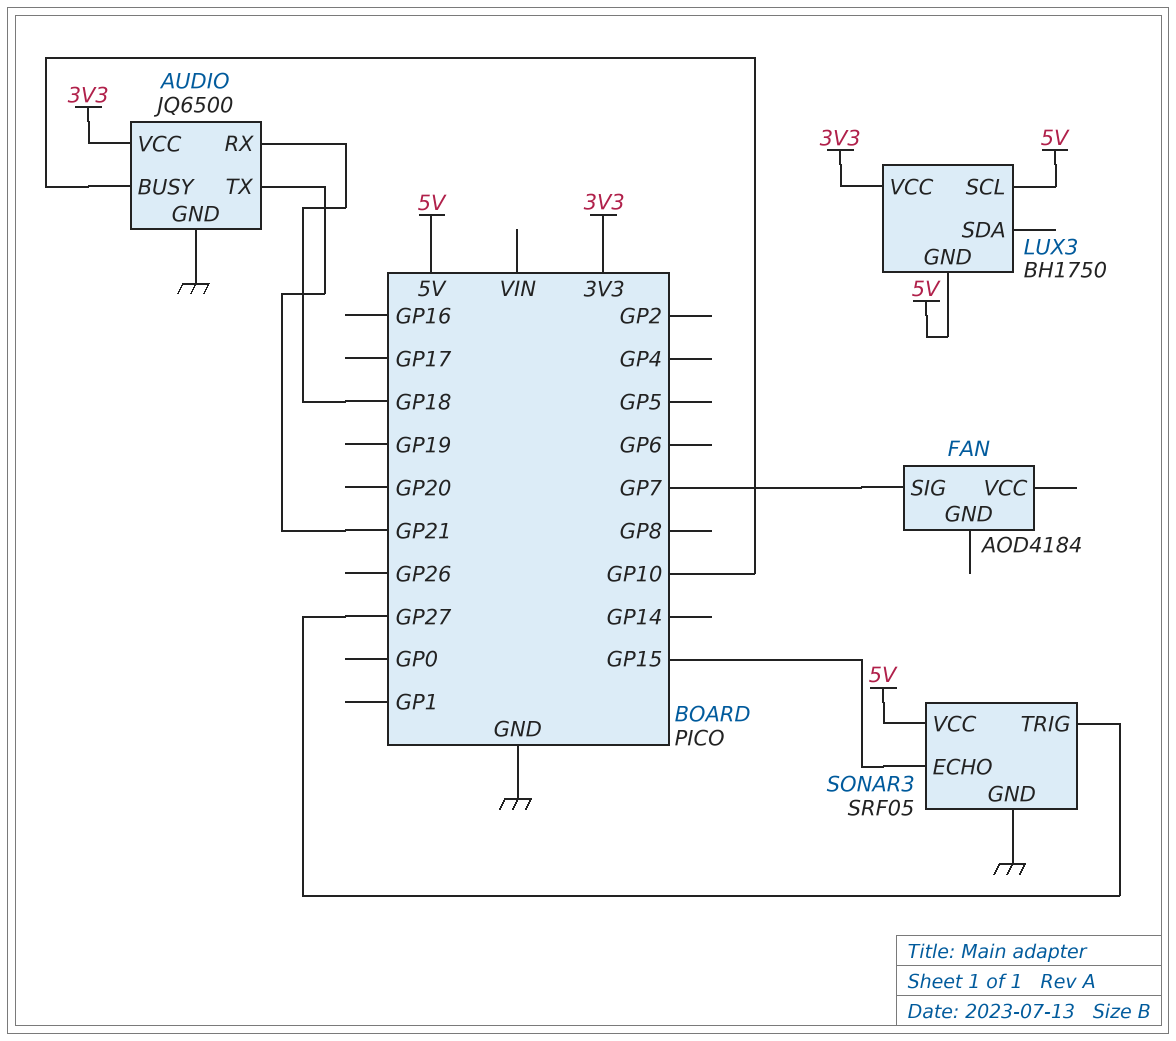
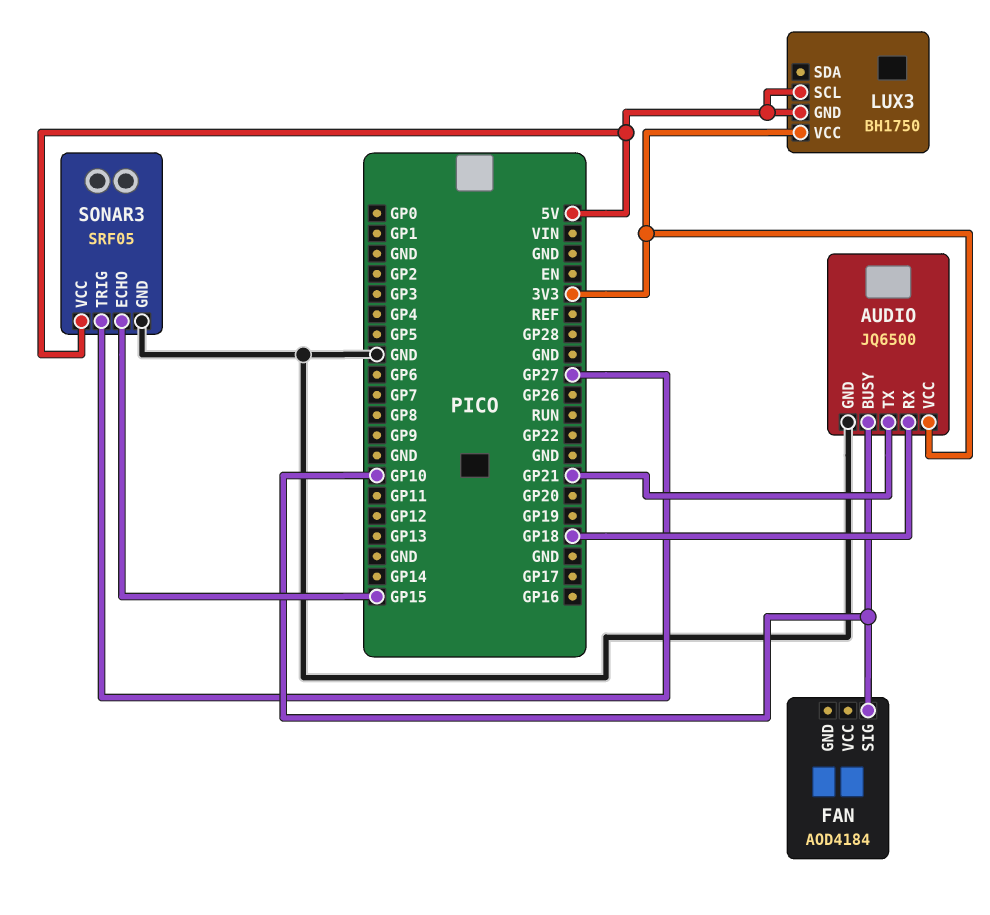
FAN pin SIG: GP7 -> GP10

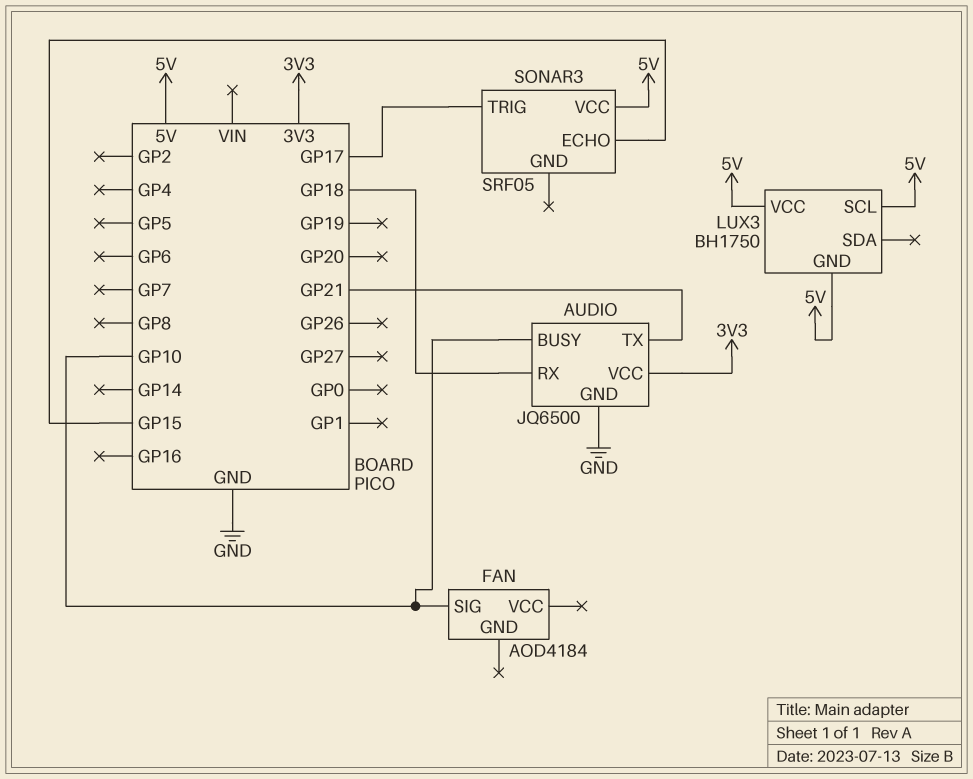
LUX3 pin VCC: 3V3 -> 5V
SONAR3 pin GND: GND -> none
SONAR3 pin TRIG: GP27 -> GP17

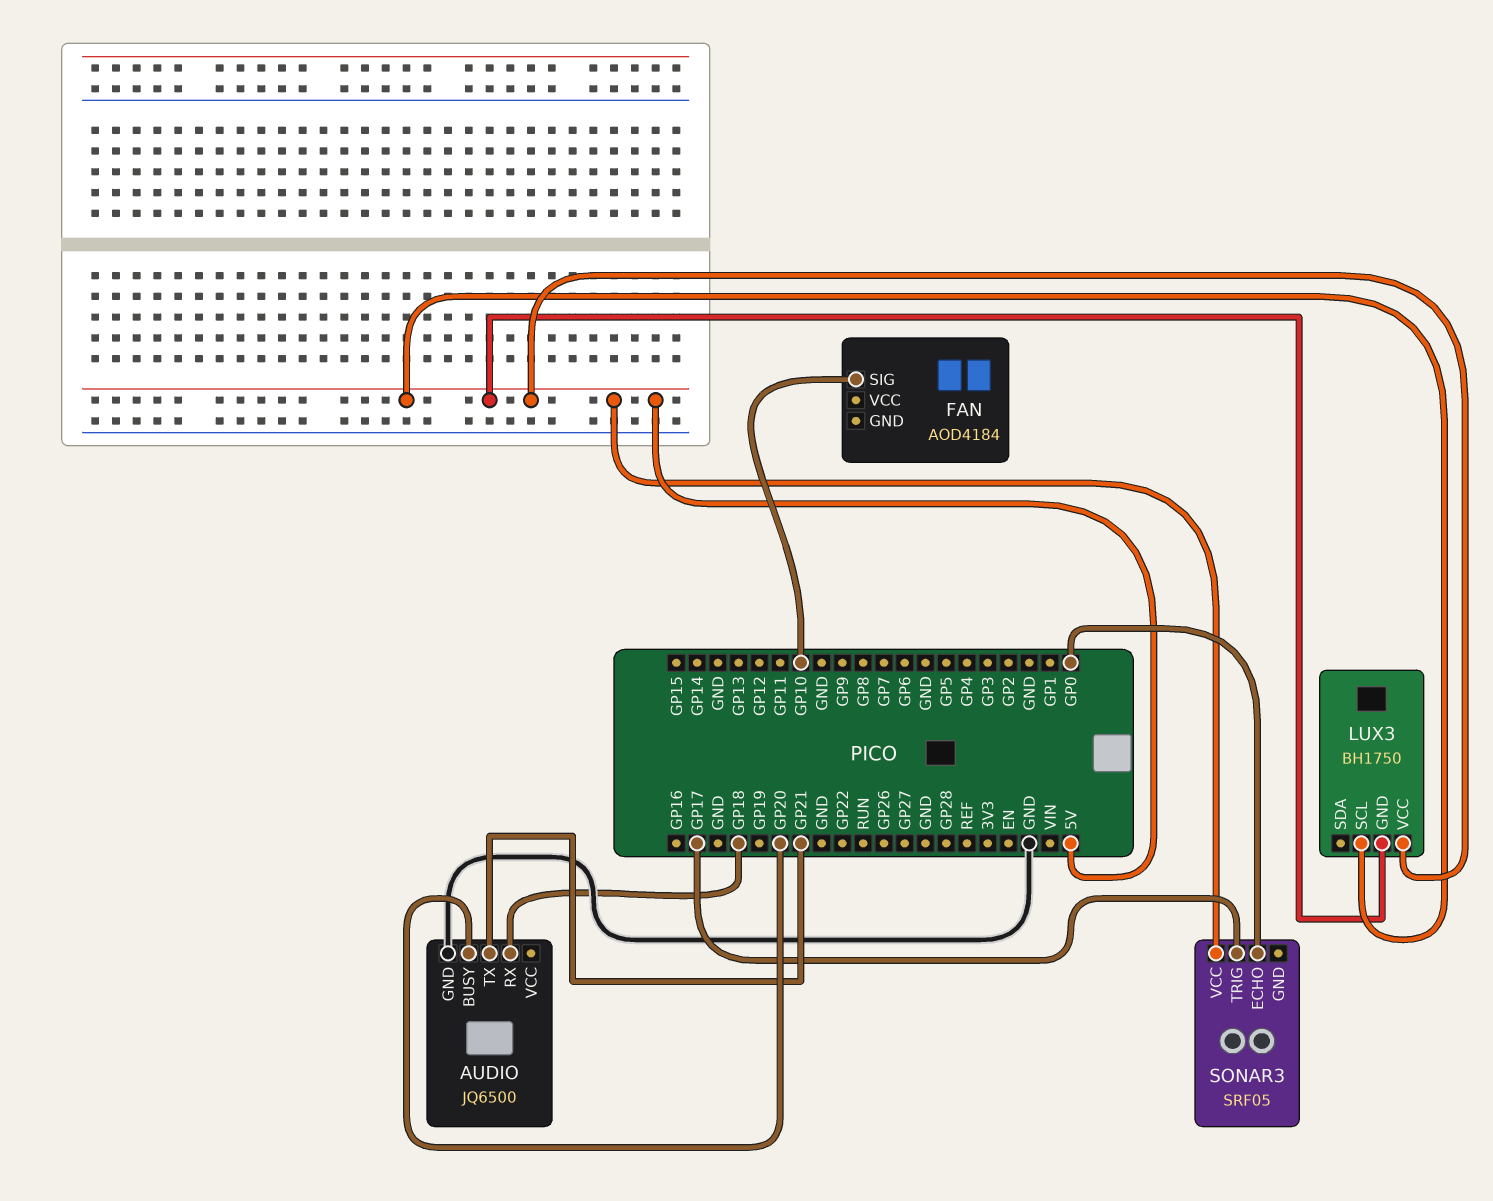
AUDIO pin BUSY: GP10 -> GP20
AUDIO pin VCC: 3V3 -> none
SONAR3 pin ECHO: GP15 -> GP0

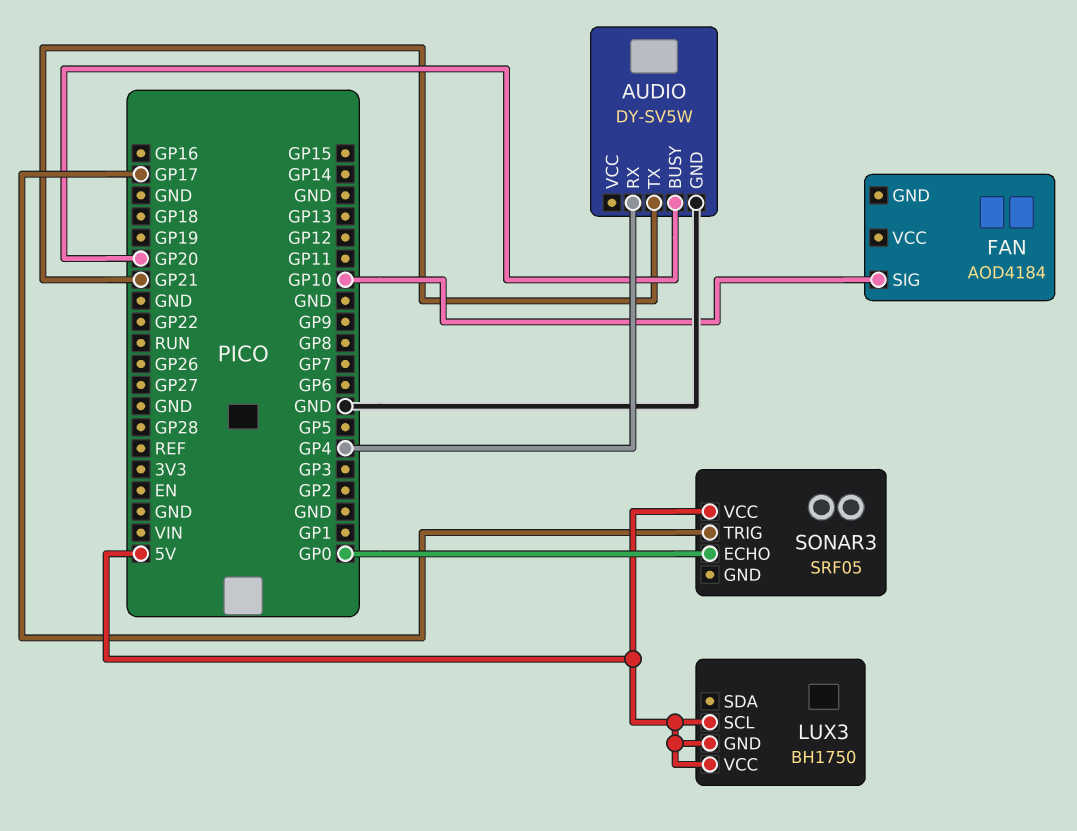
AUDIO: JQ6500 -> DY-SV5W
AUDIO pin RX: GP18 -> GP4

